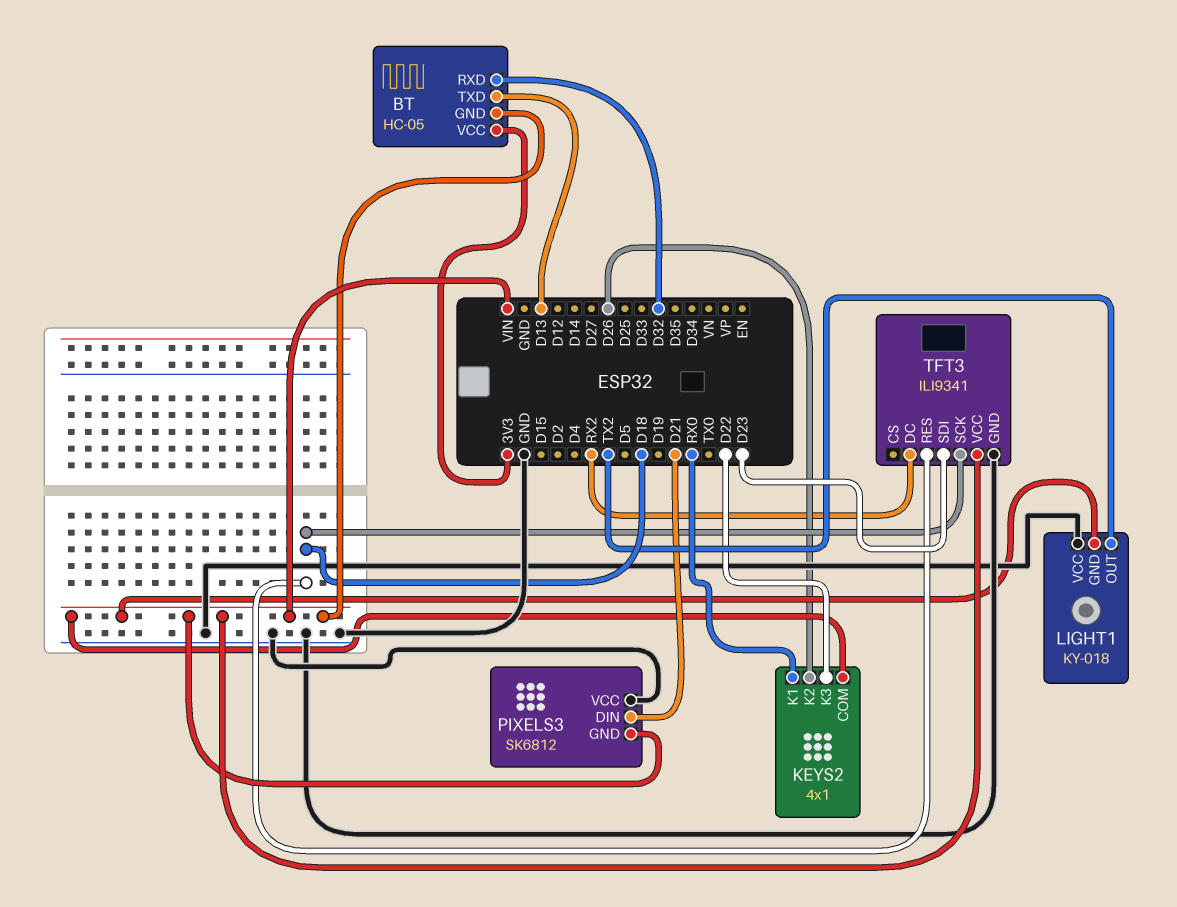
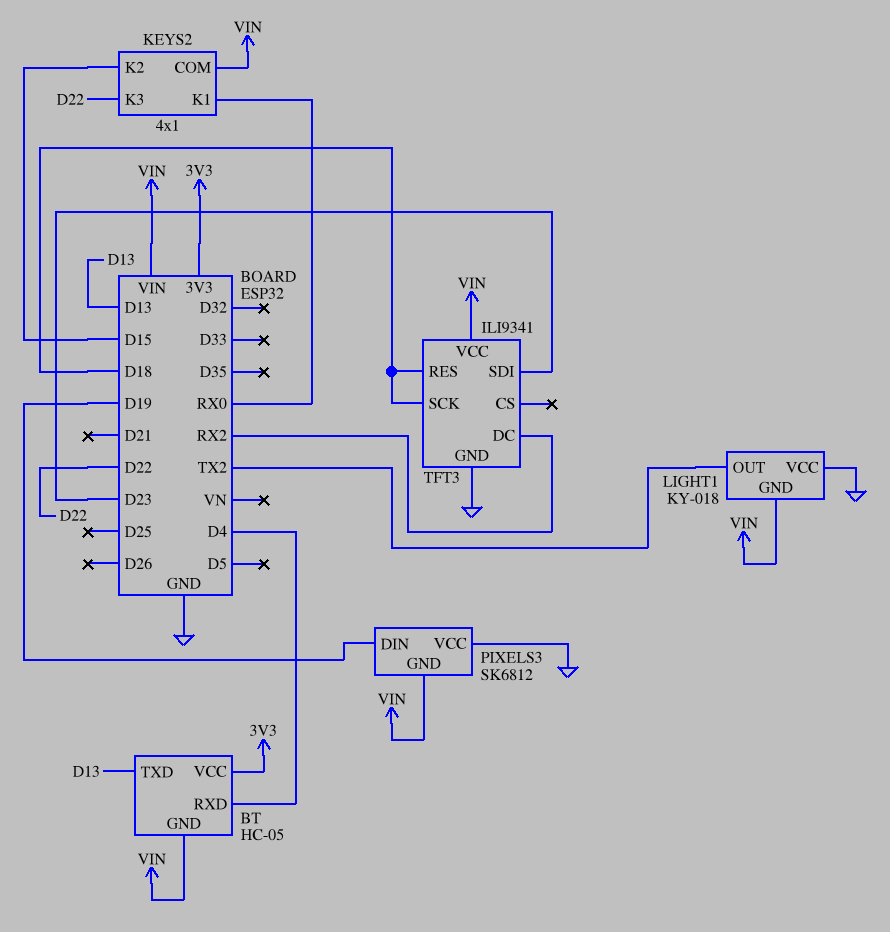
BT pin RXD: D32 -> D4
KEYS2 pin K2: D26 -> D15
PIXELS3 pin DIN: D21 -> D19

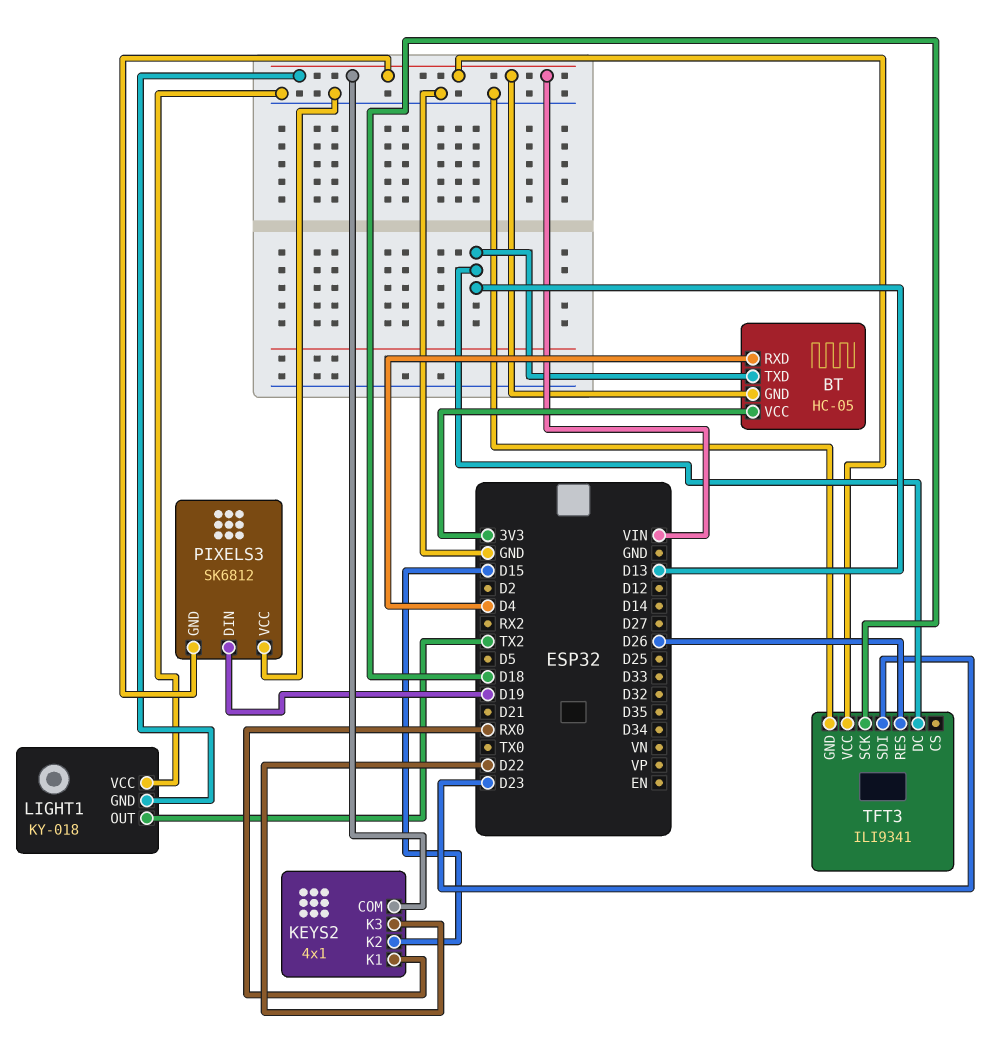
TFT3 pin DC: RX2 -> D13
TFT3 pin RES: D18 -> D26

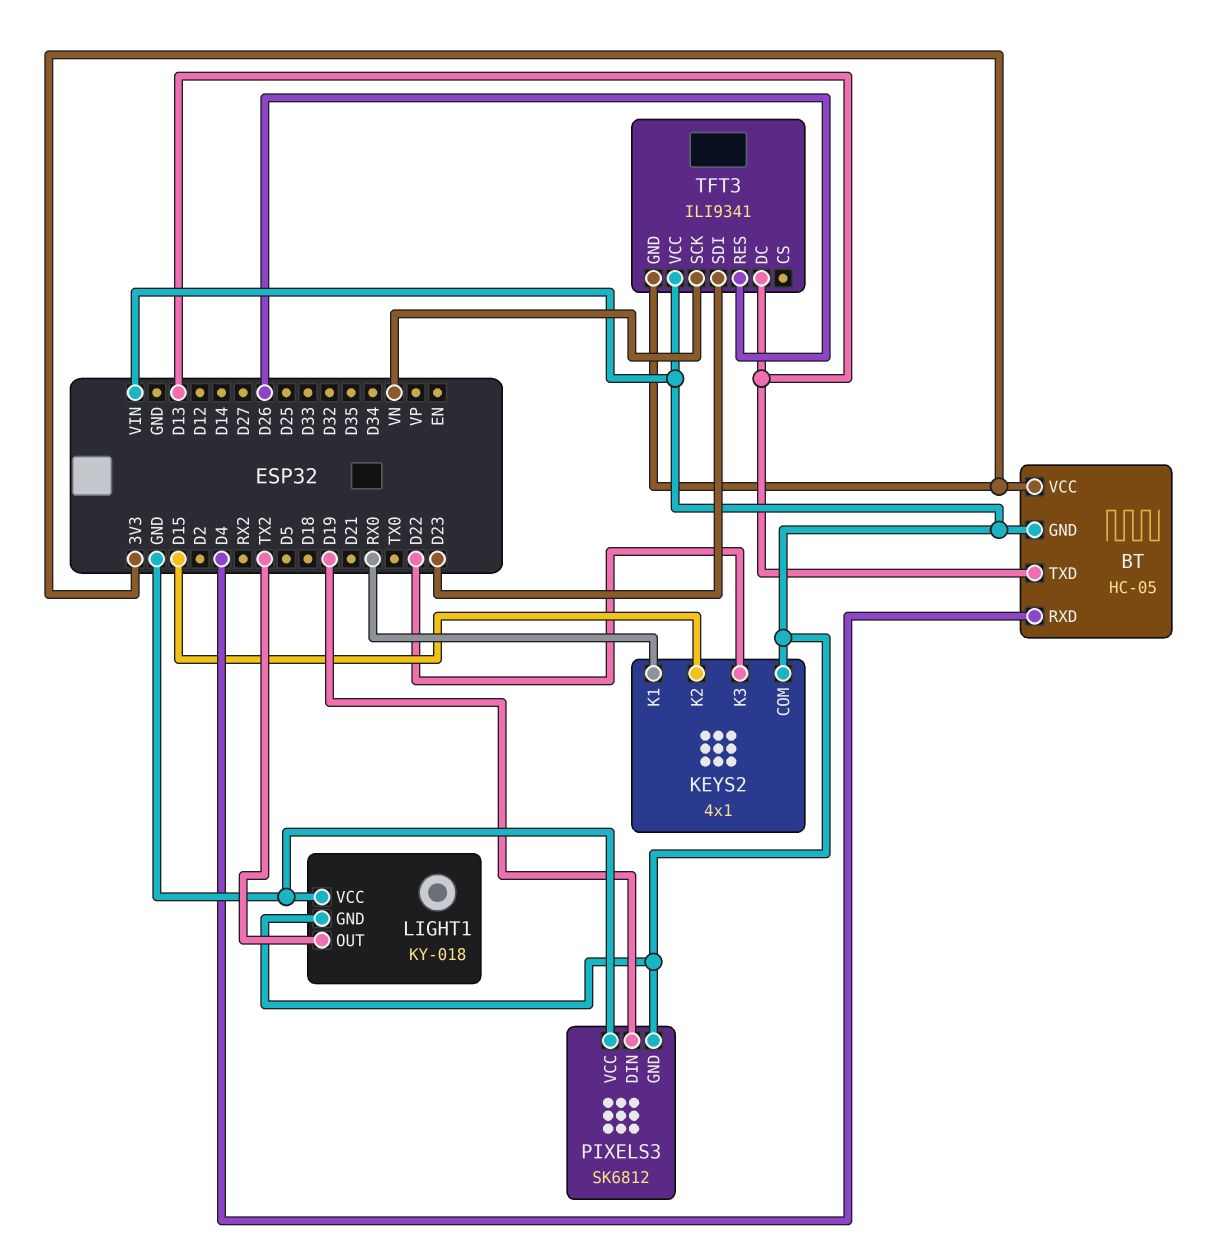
TFT3 pin GND: GND -> 3V3
TFT3 pin SCK: D18 -> VN

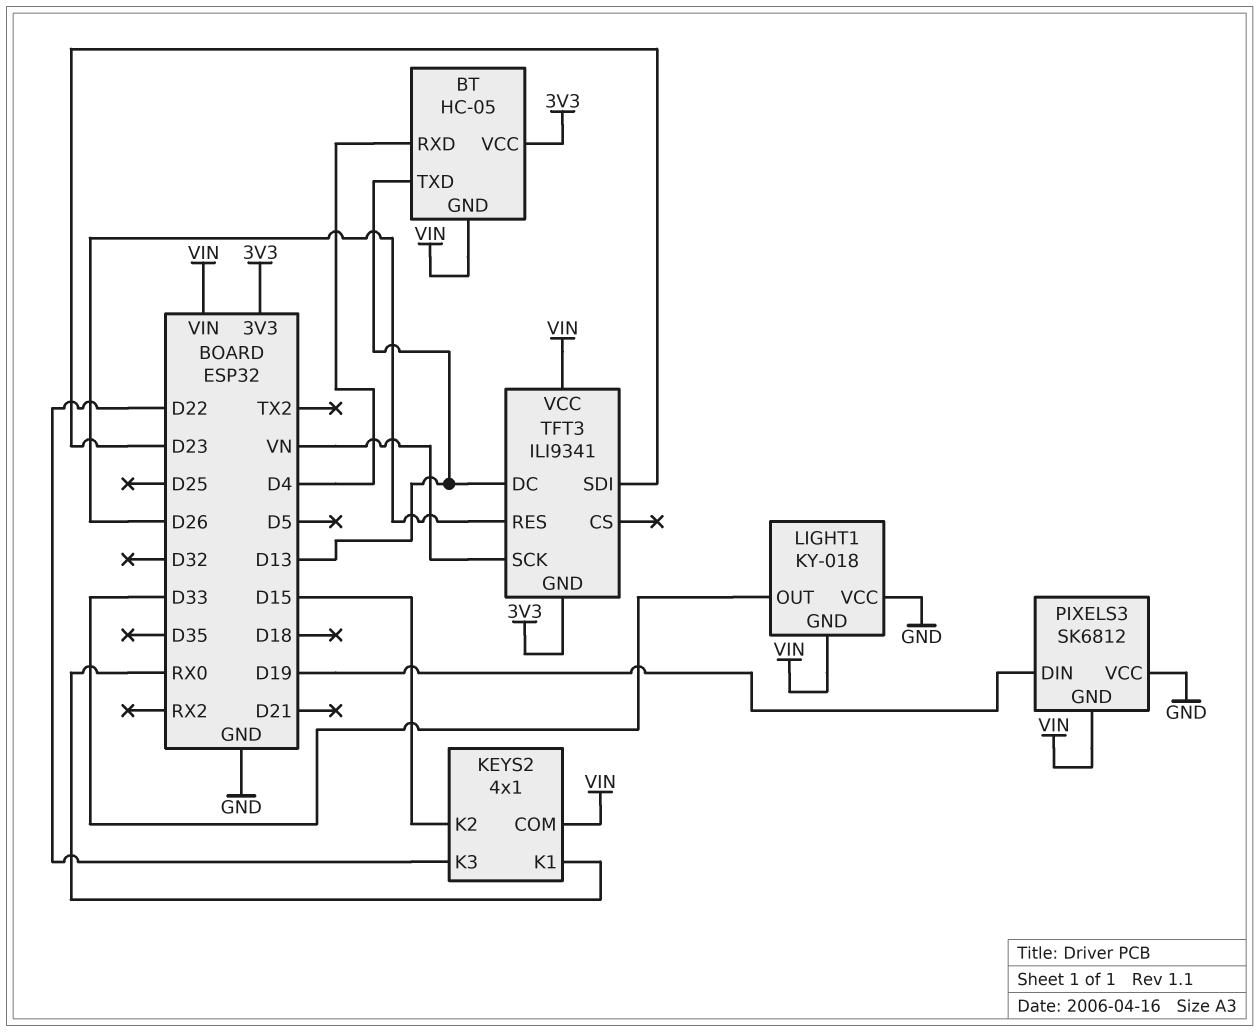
LIGHT1 pin OUT: TX2 -> D33

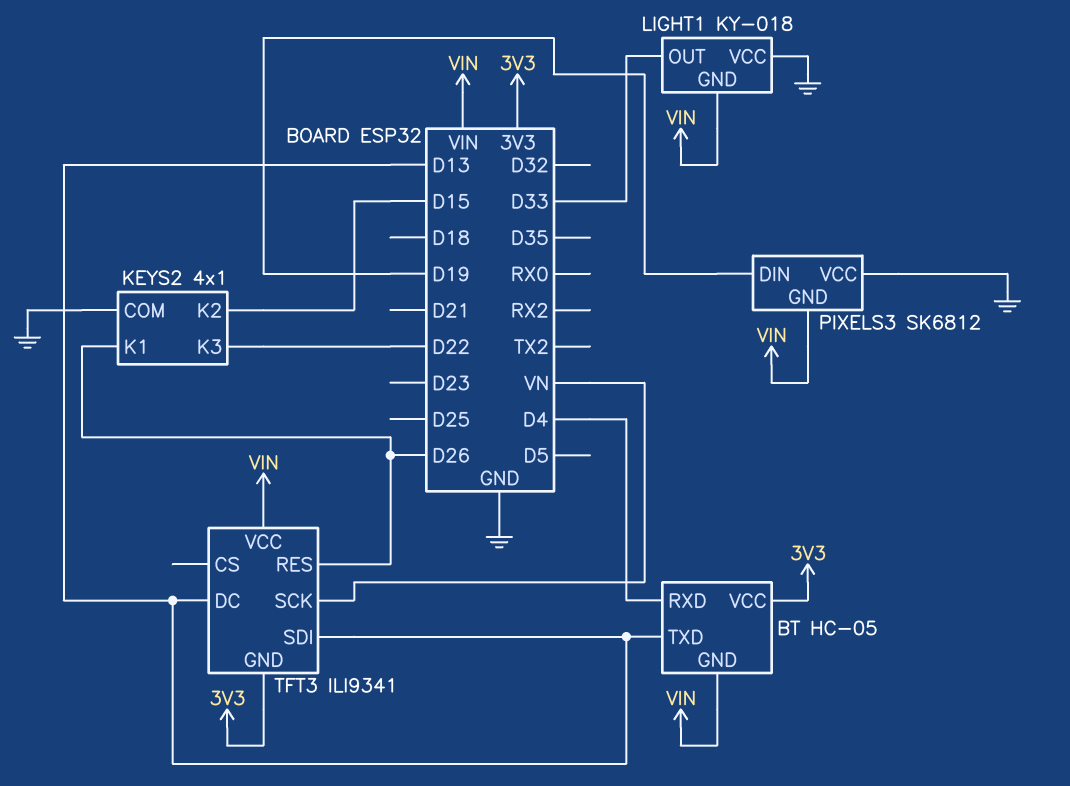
KEYS2 pin COM: VIN -> GND
KEYS2 pin K1: RX0 -> D26
TFT3 pin SDI: D23 -> D13

